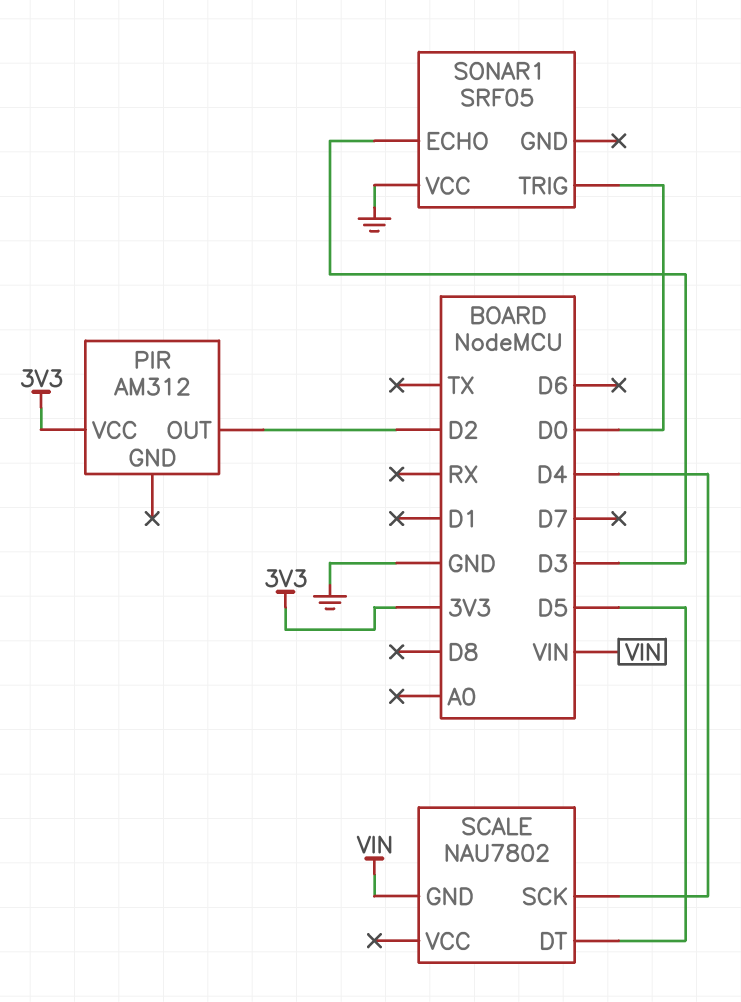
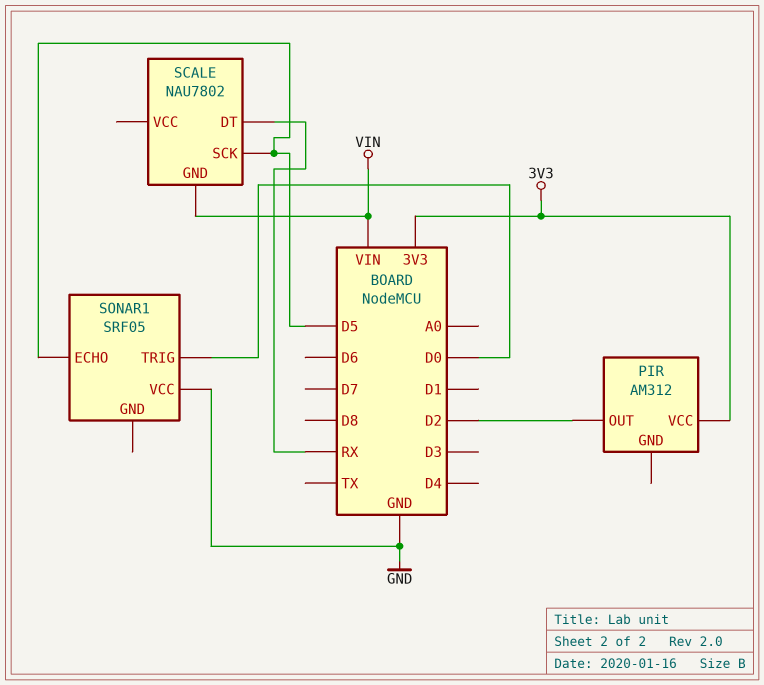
SCALE pin DT: D5 -> RX
SCALE pin SCK: D4 -> D5
SONAR1 pin ECHO: D3 -> D5

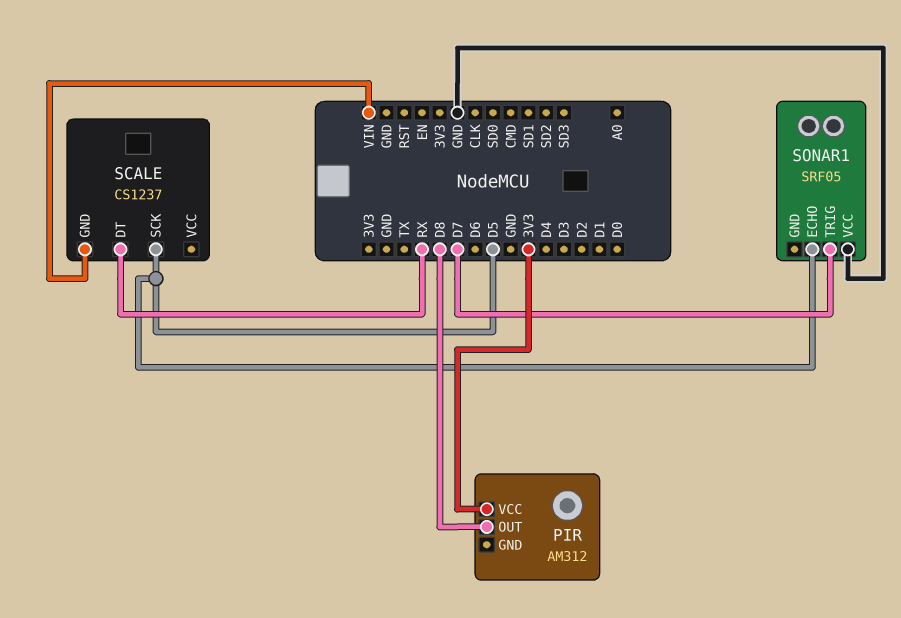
PIR pin OUT: D2 -> D8
SCALE: NAU7802 -> CS1237
SONAR1 pin TRIG: D0 -> D7

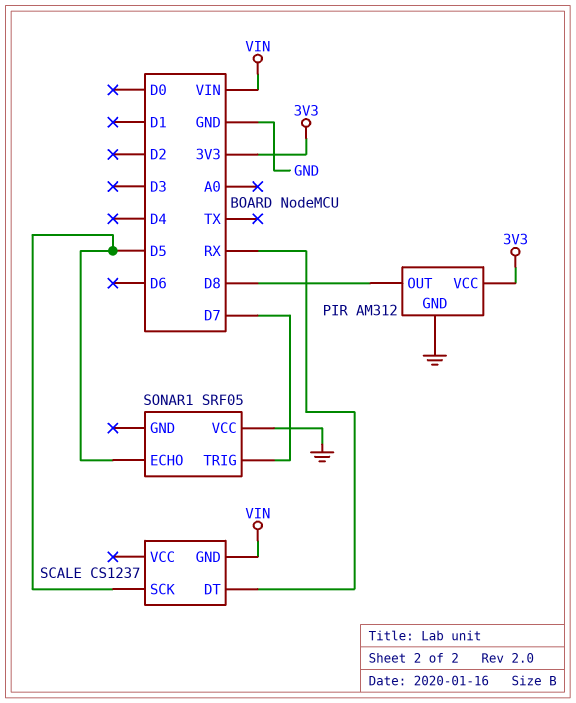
PIR pin GND: none -> GND

